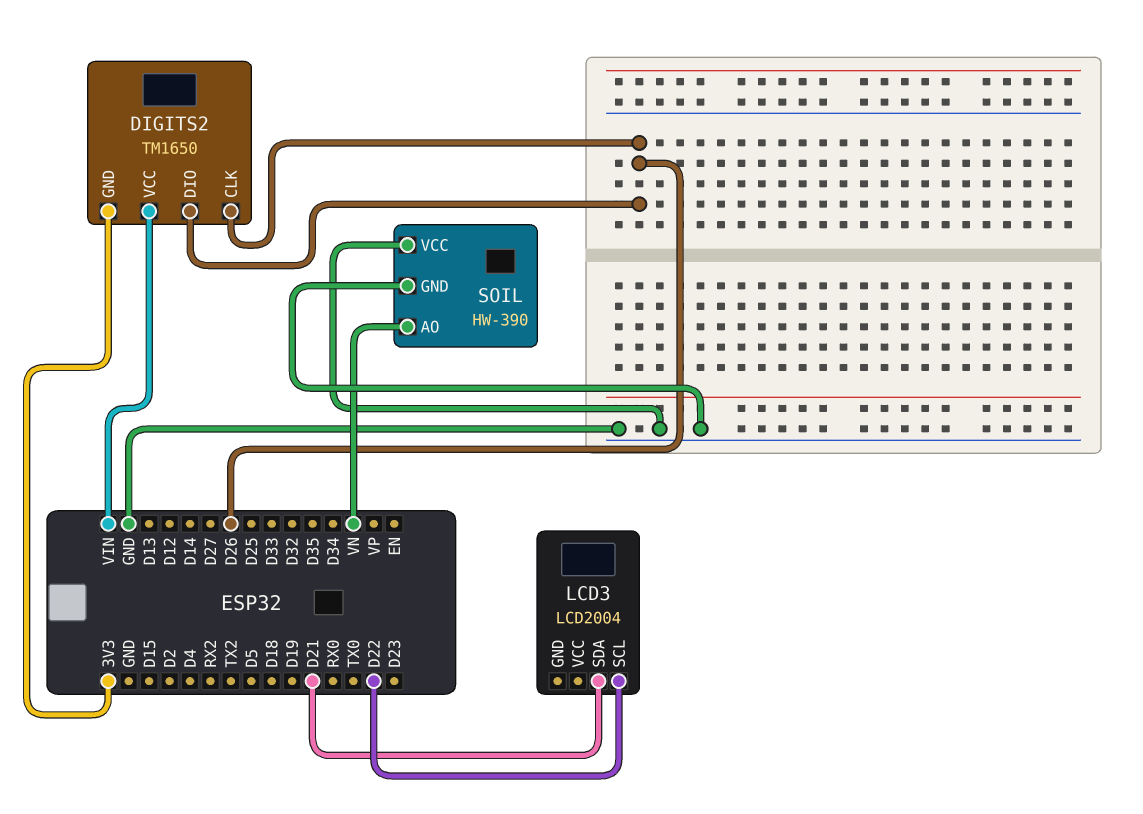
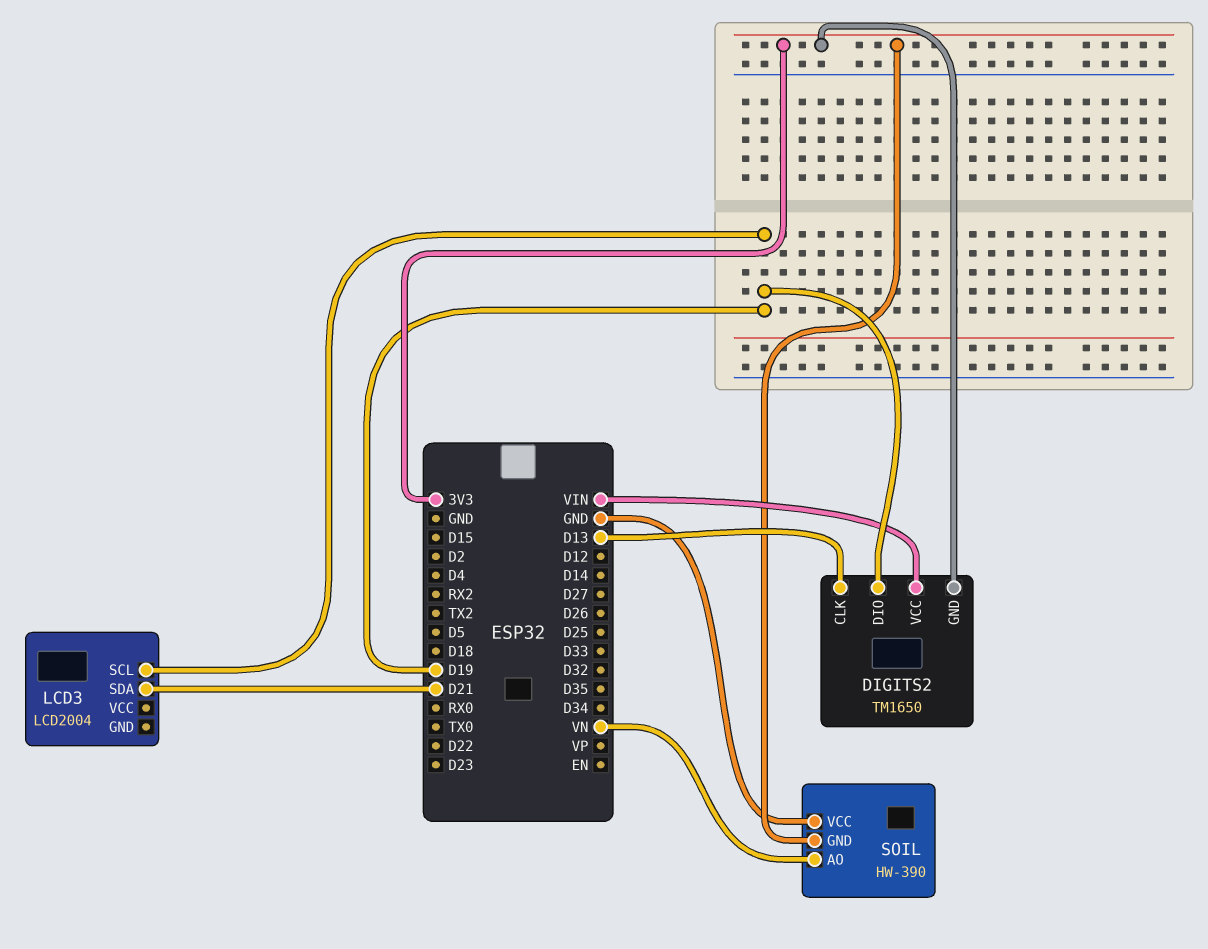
DIGITS2 pin CLK: D26 -> D13
DIGITS2 pin DIO: D26 -> D19
LCD3 pin SCL: D22 -> D19
SOIL pin GND: GND -> 3V3

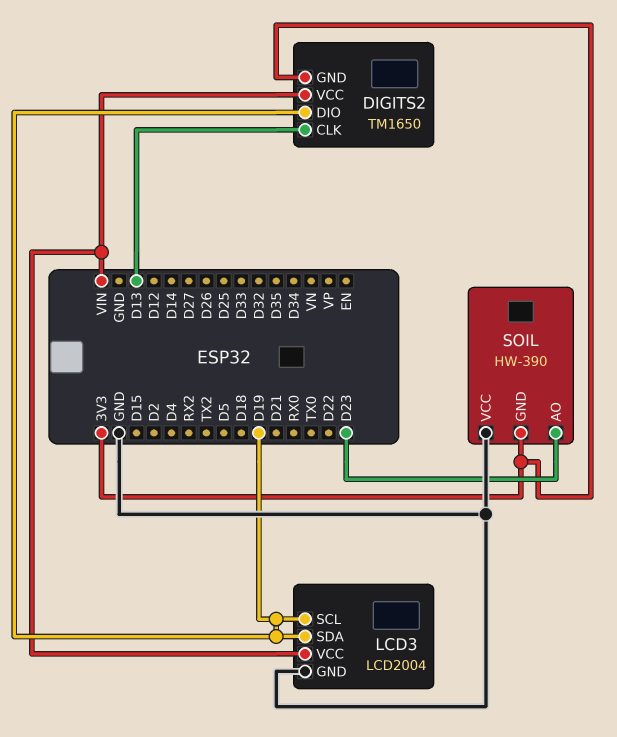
LCD3 pin GND: none -> GND
LCD3 pin SDA: D21 -> D19
LCD3 pin VCC: none -> VIN
SOIL pin AO: VN -> D23

